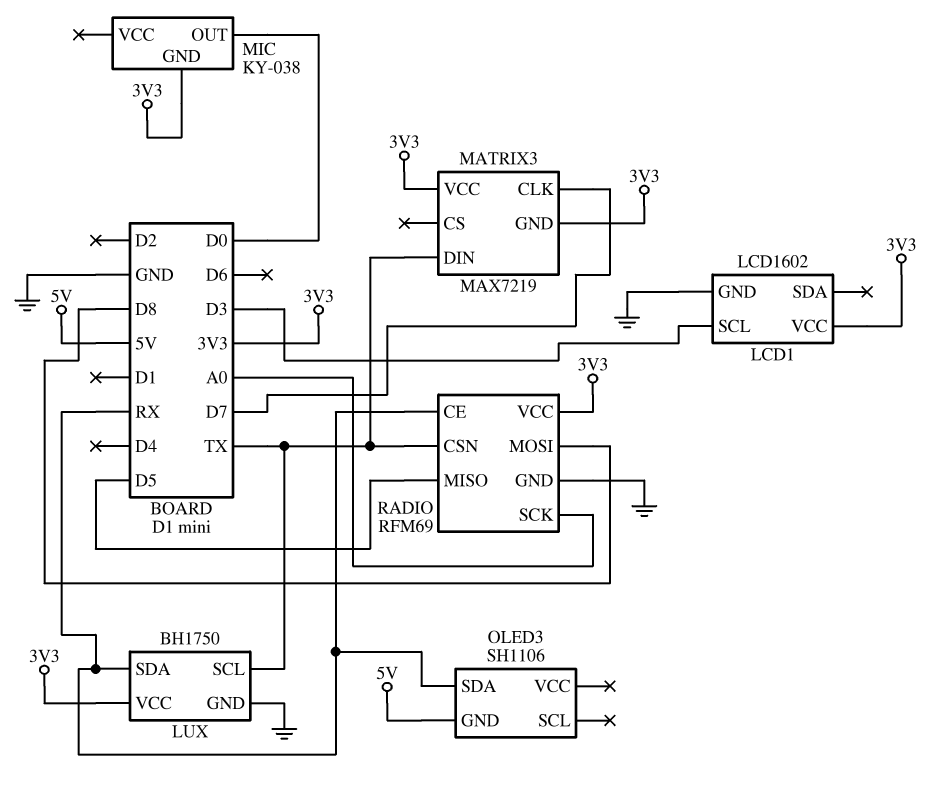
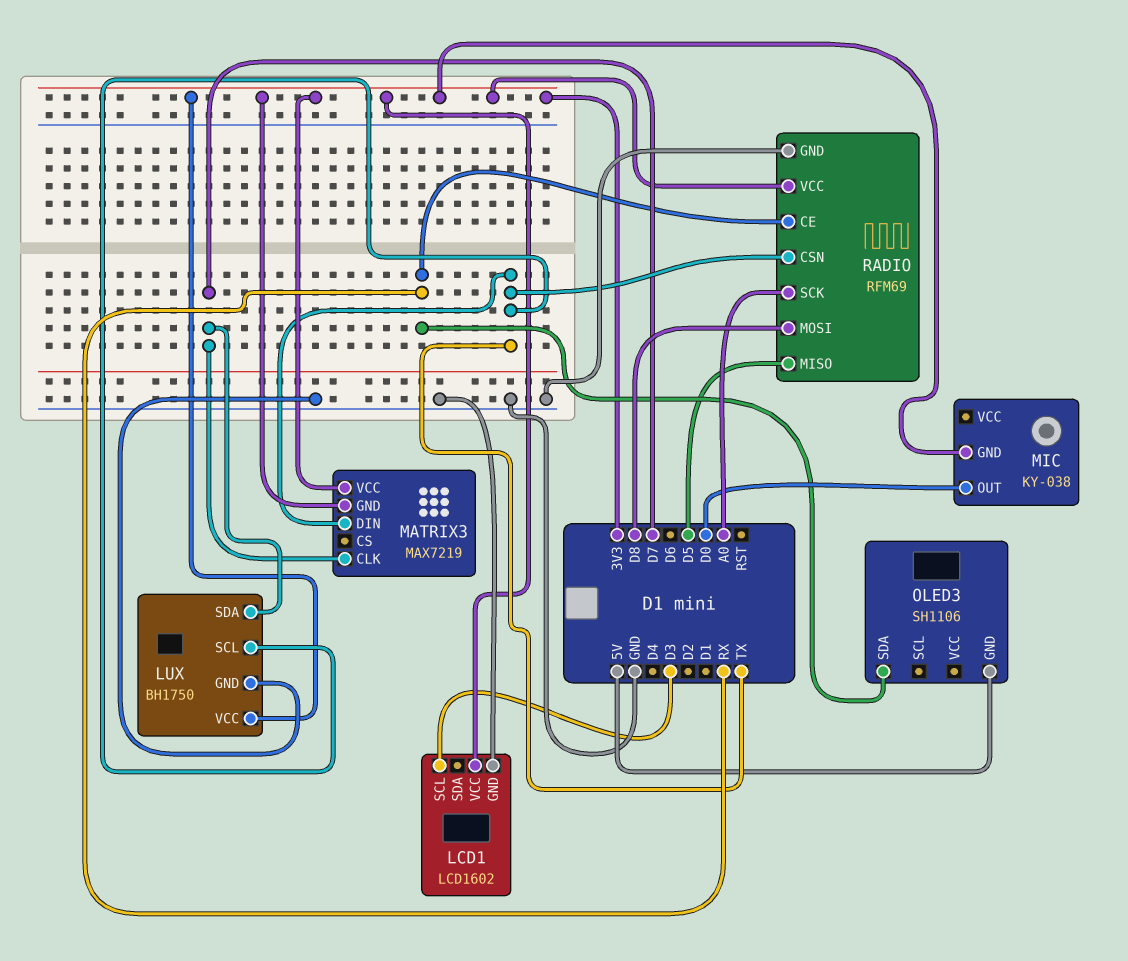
LUX pin SDA: RX -> D7

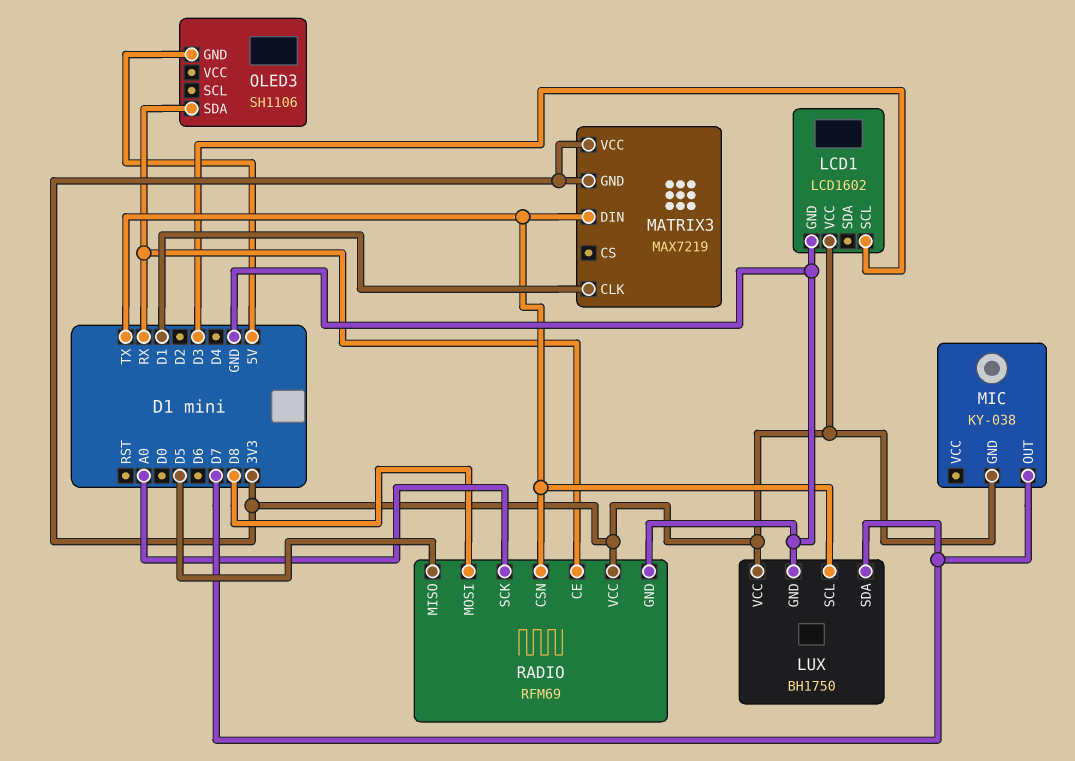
MATRIX3 pin CLK: D7 -> D1
MIC pin OUT: D0 -> D7

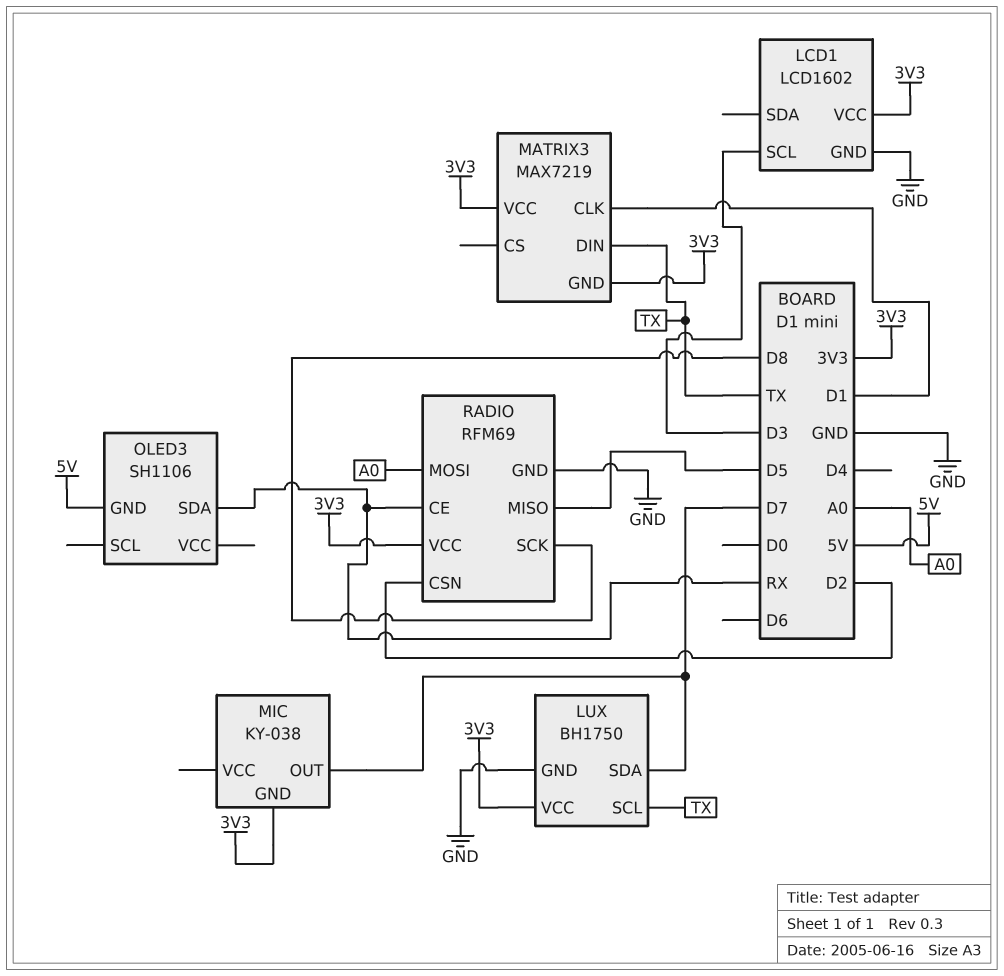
RADIO pin CSN: TX -> D2
RADIO pin MOSI: D8 -> A0
RADIO pin SCK: A0 -> D8

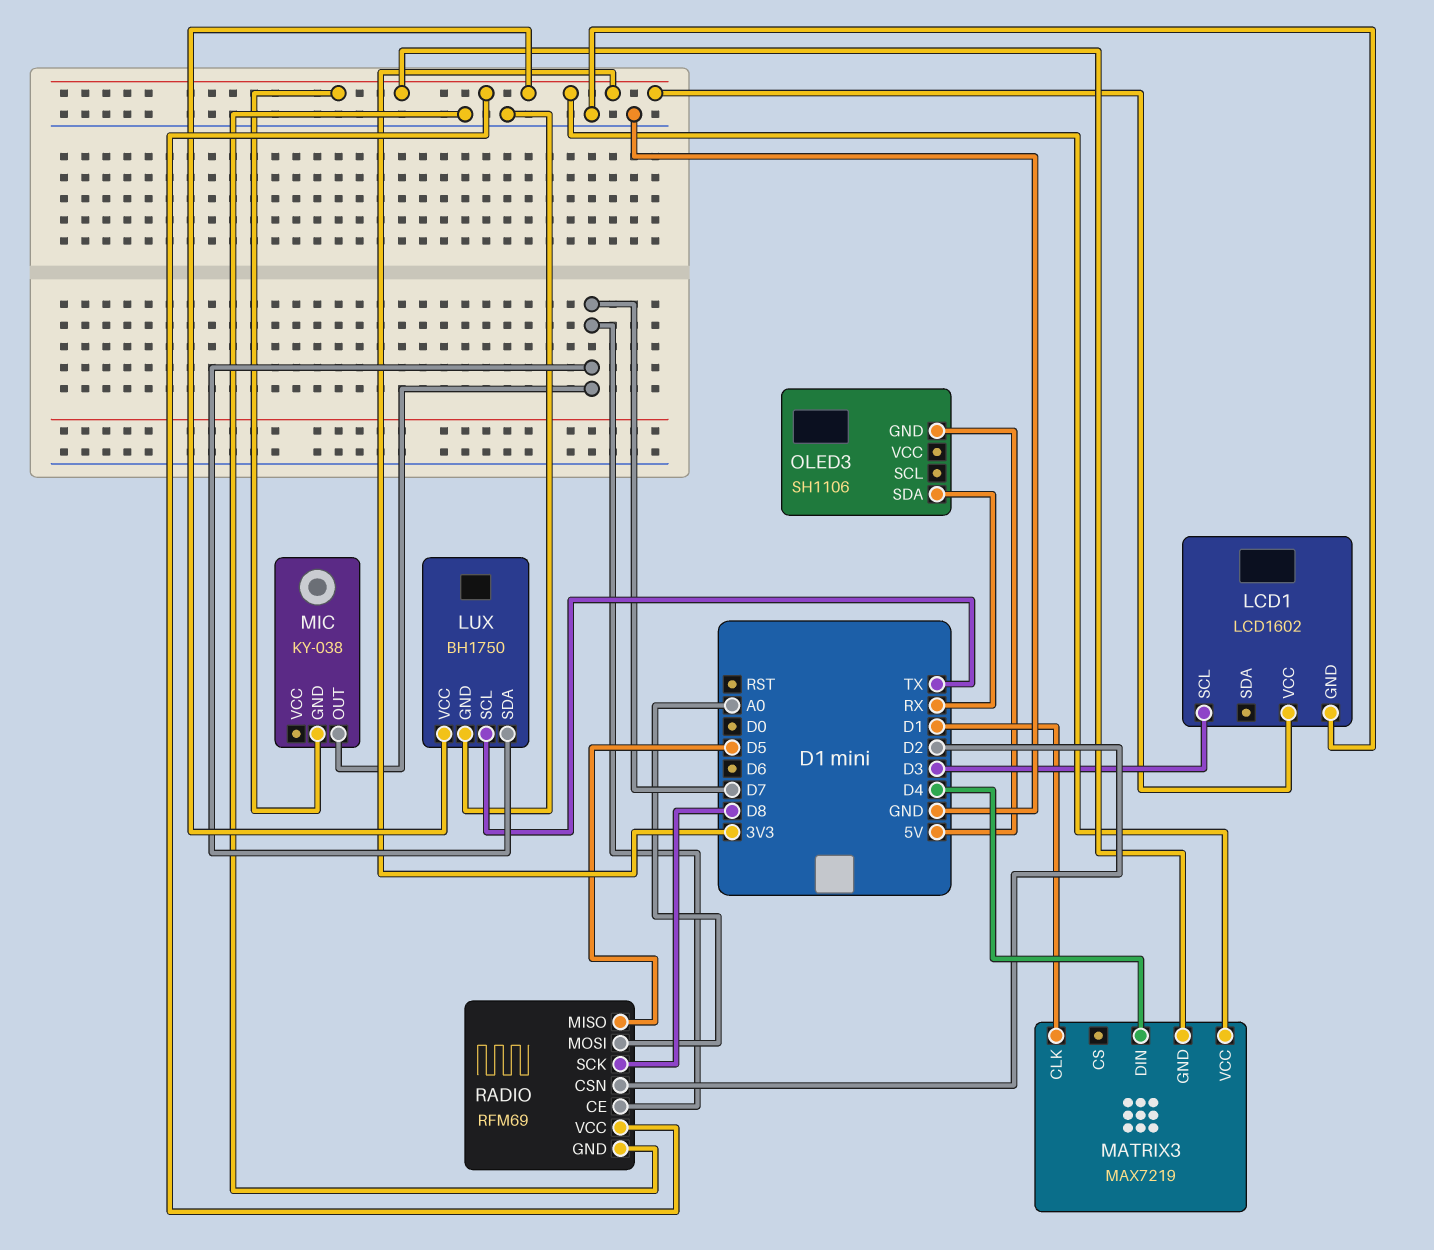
MATRIX3 pin DIN: TX -> D4
RADIO pin CE: RX -> D7

